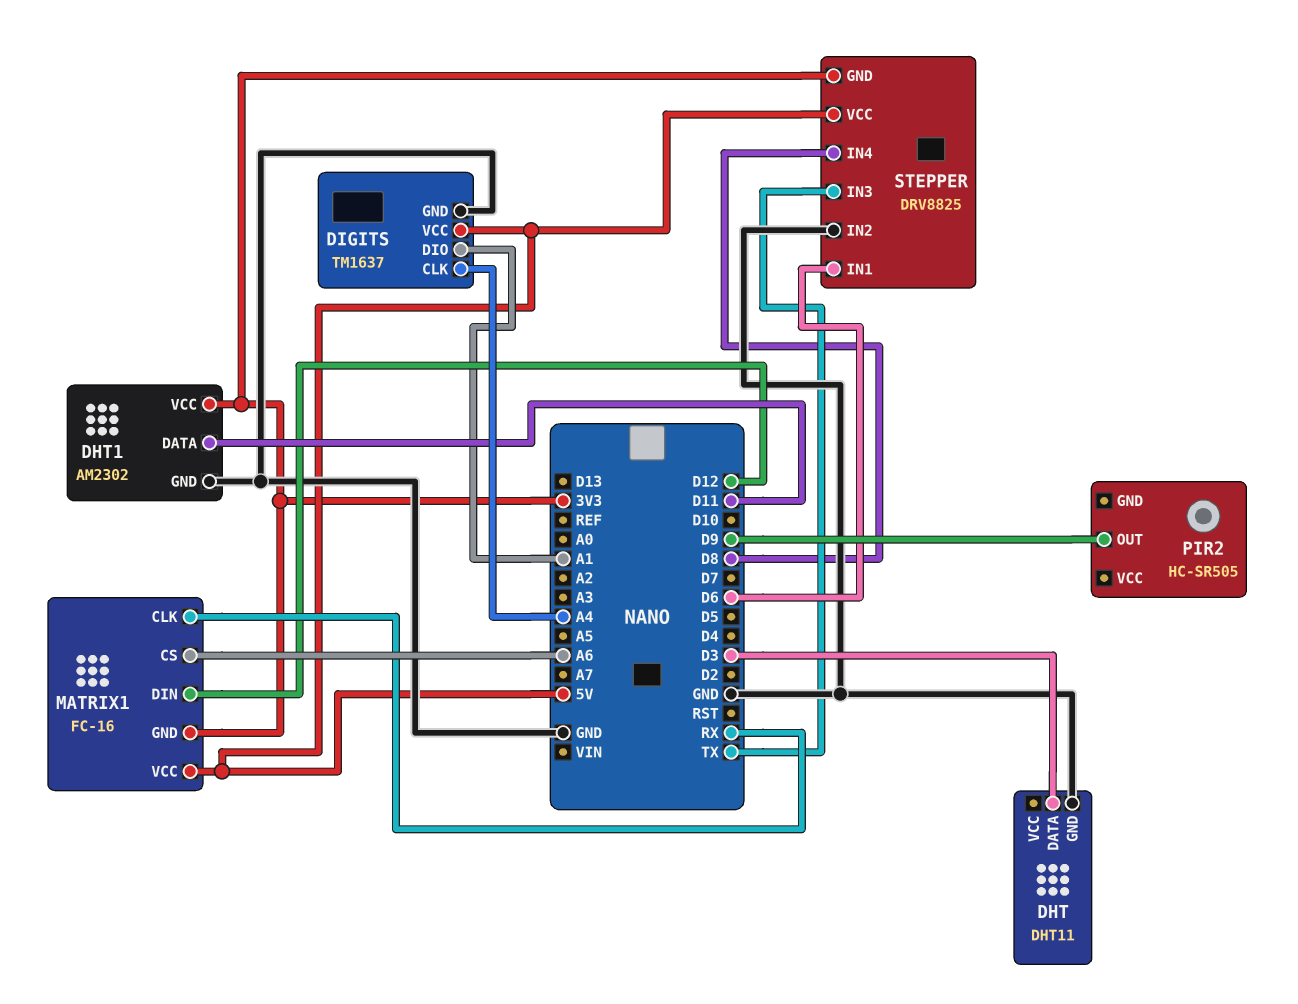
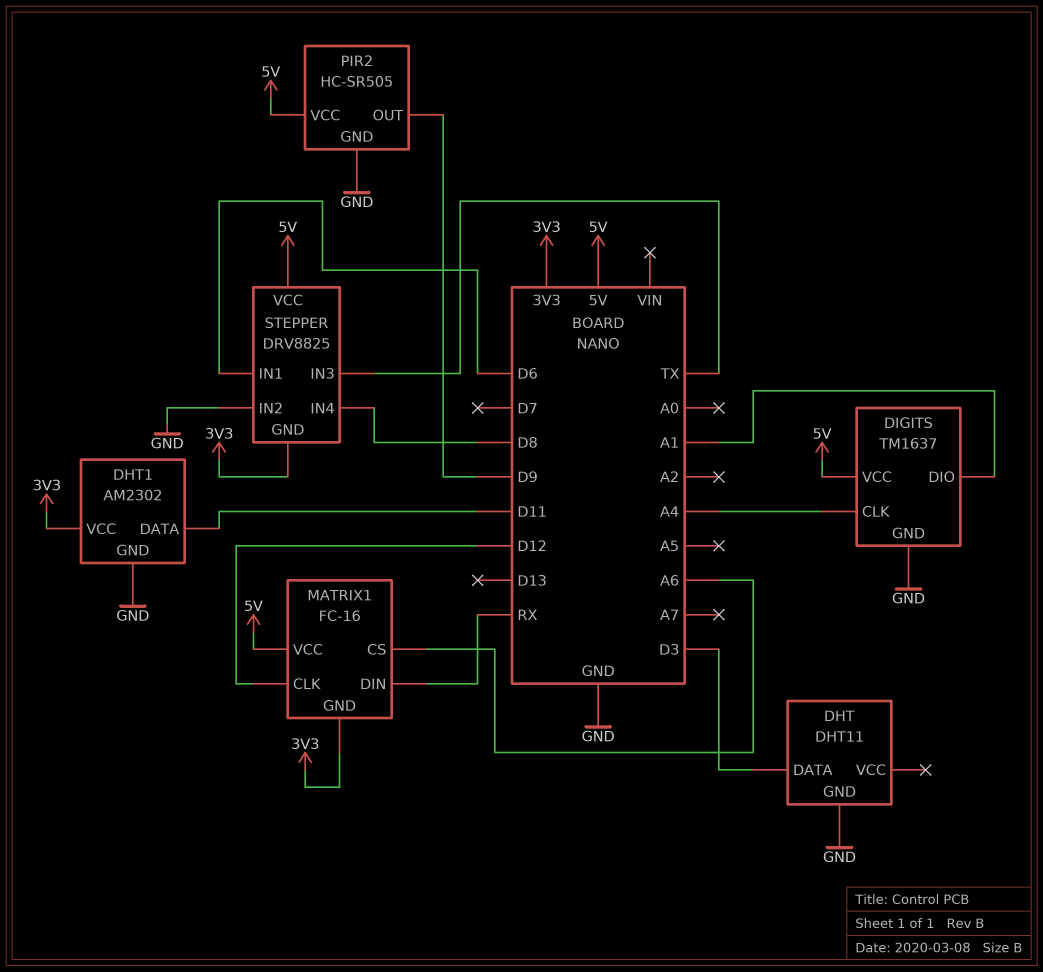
MATRIX1 pin CLK: RX -> D12
MATRIX1 pin DIN: D12 -> RX
PIR2 pin GND: none -> GND
PIR2 pin VCC: none -> 5V

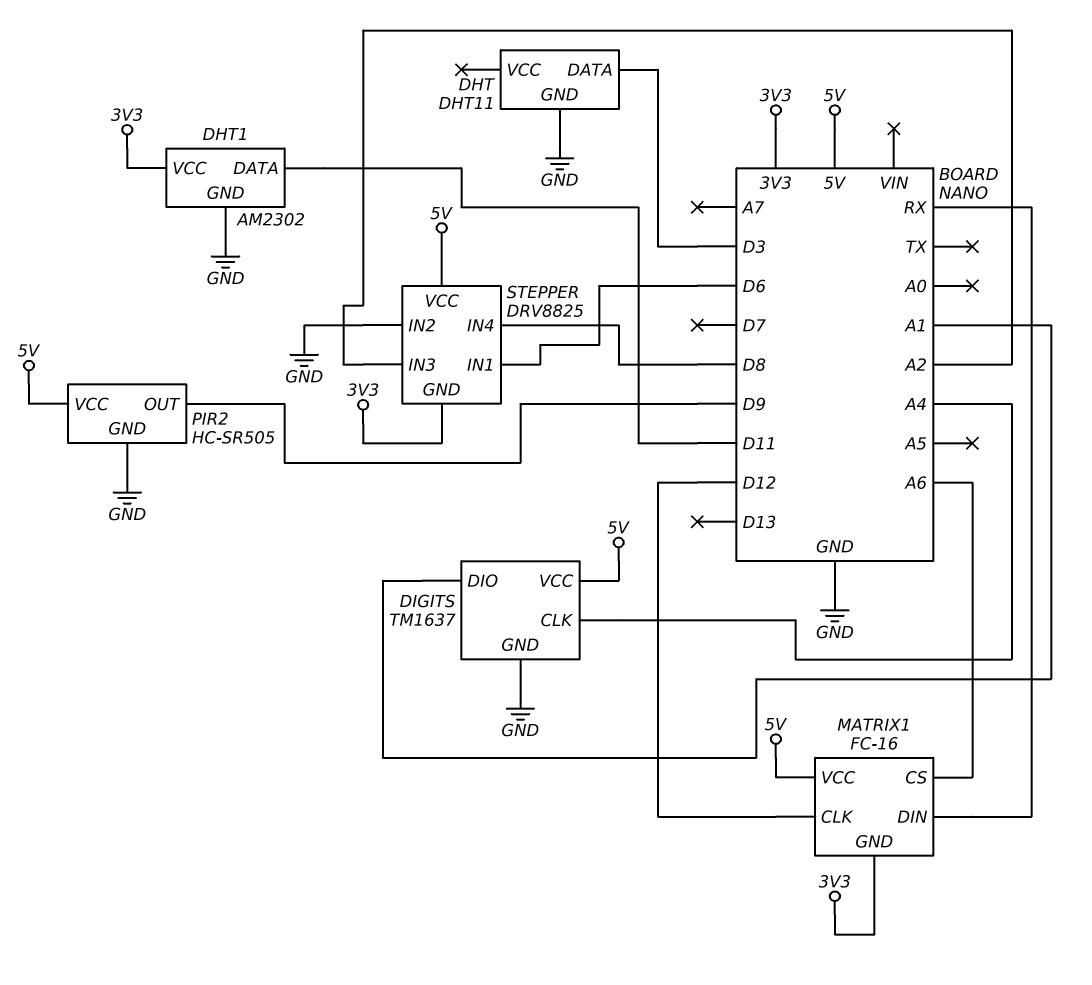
STEPPER pin IN3: TX -> A2

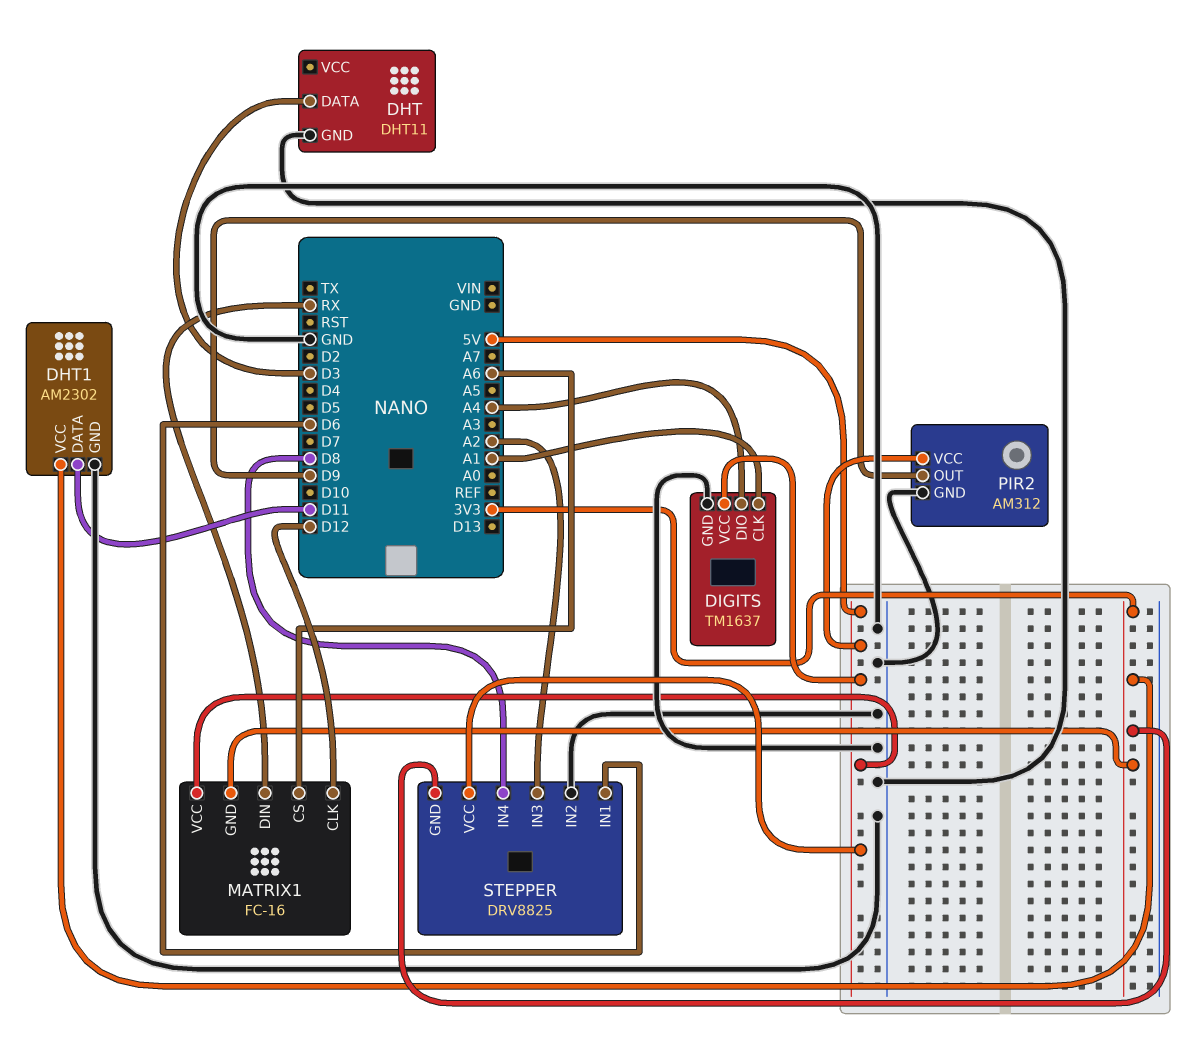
DIGITS pin CLK: A4 -> A1
DIGITS pin DIO: A1 -> A4
PIR2: HC-SR505 -> AM312

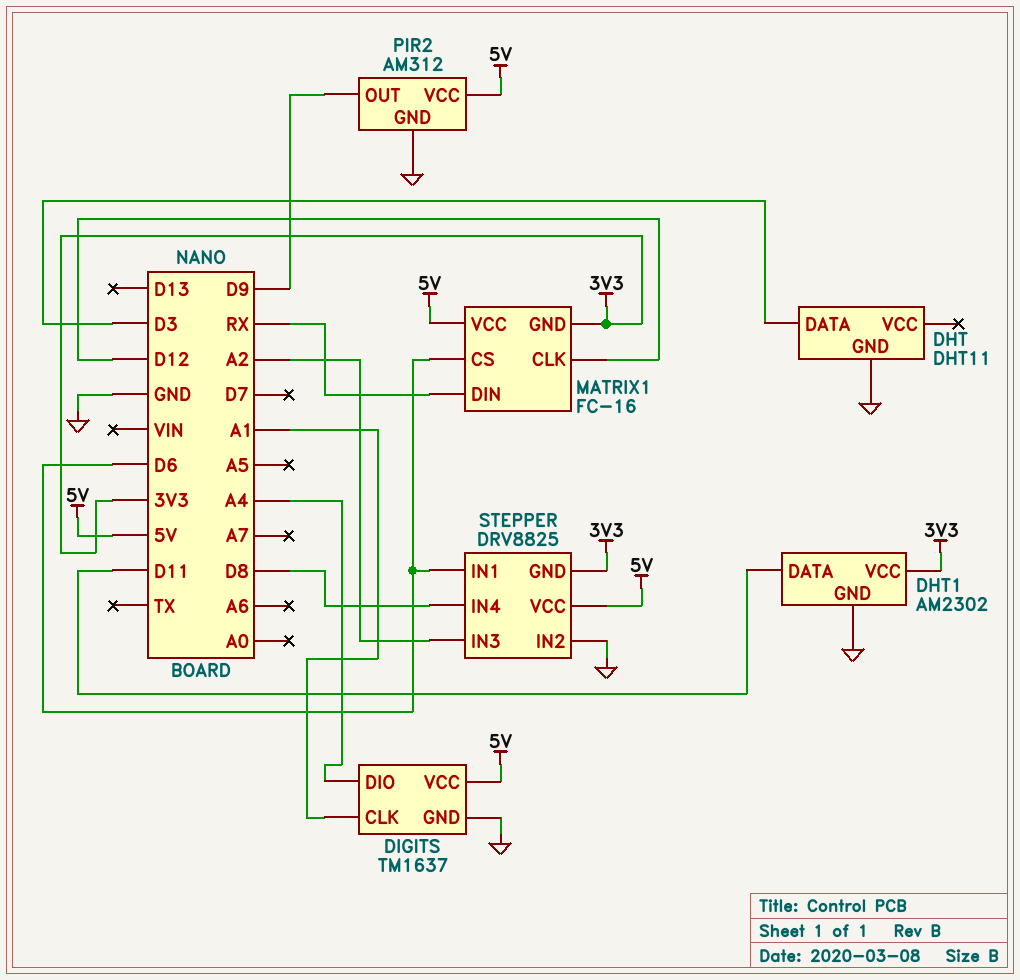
MATRIX1 pin CS: A6 -> D6

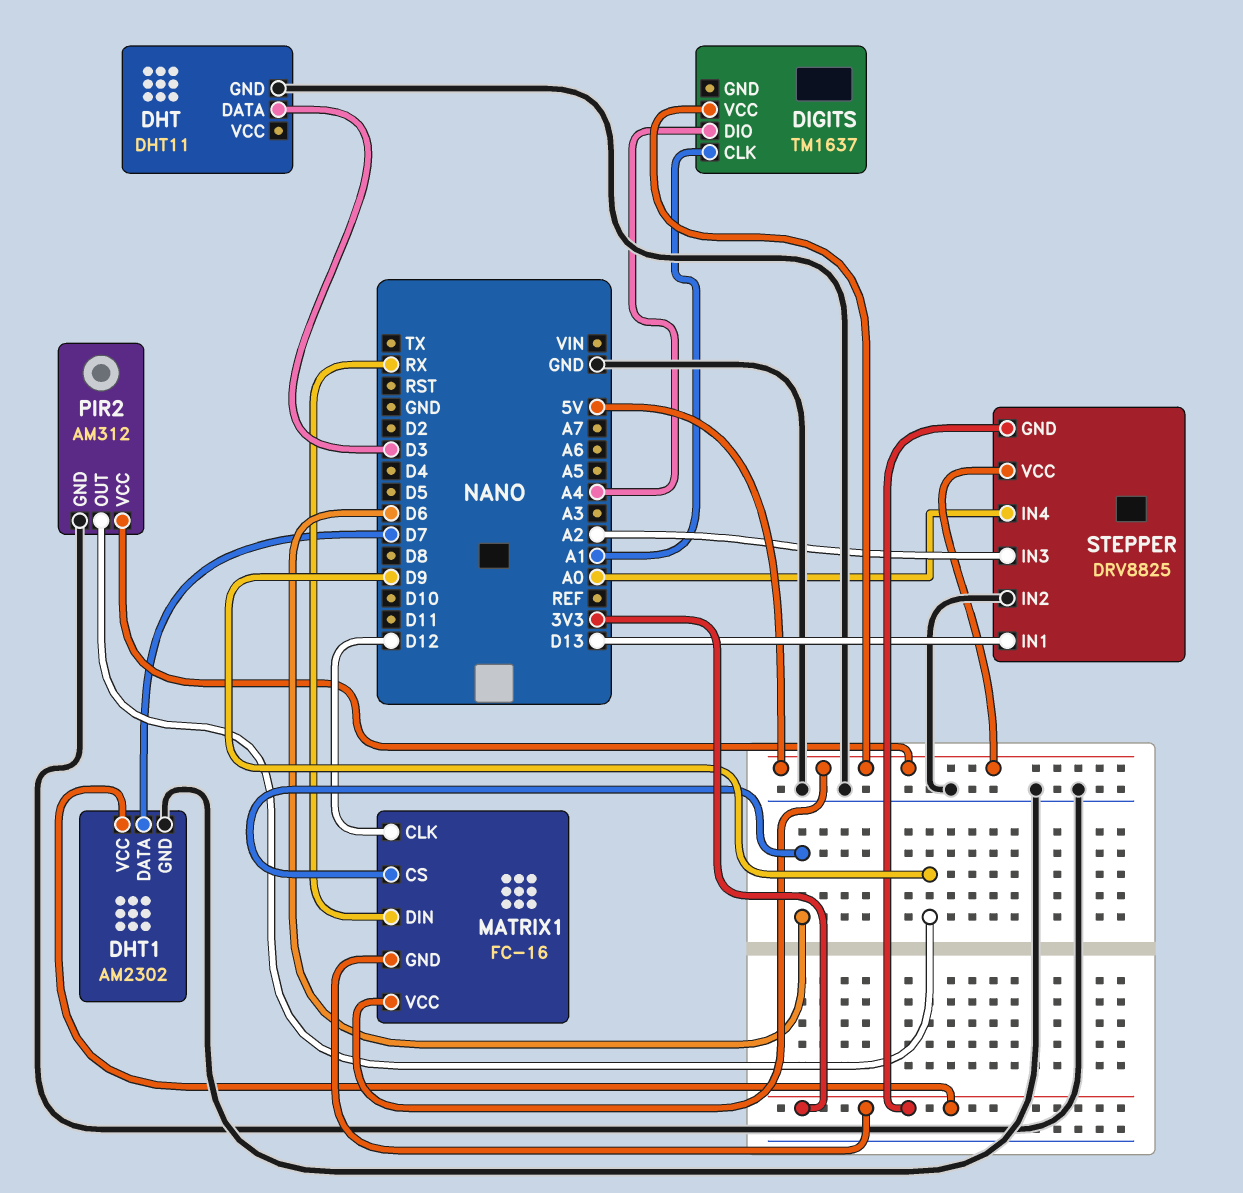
DHT1 pin DATA: D11 -> D7
DIGITS pin GND: GND -> none
STEPPER pin IN1: D6 -> D13
STEPPER pin IN4: D8 -> A0

